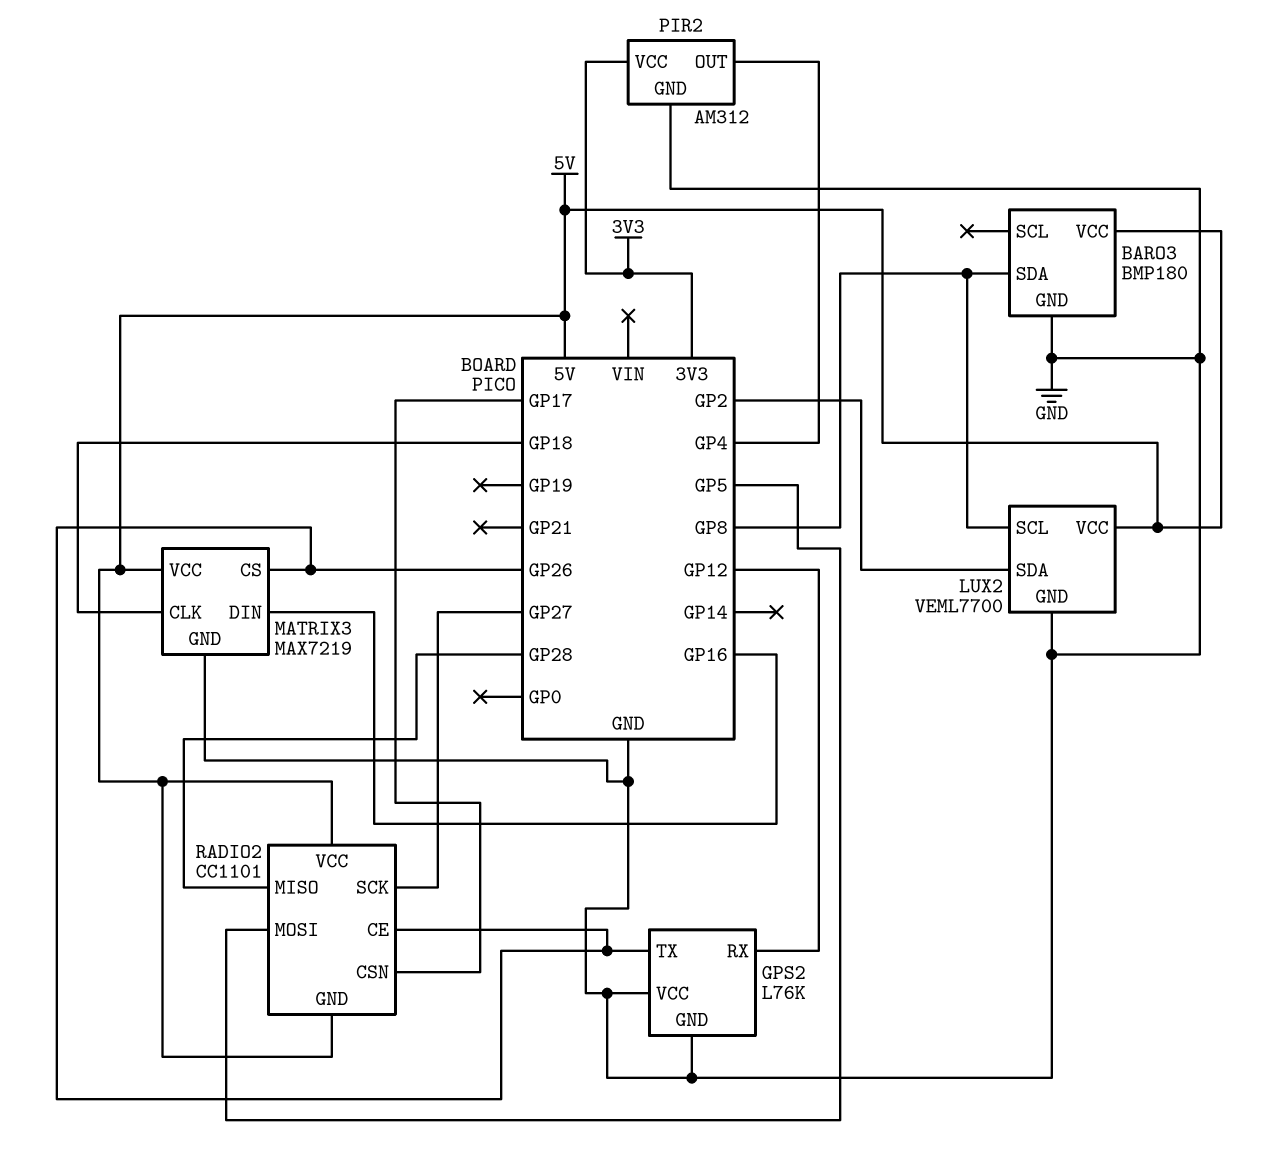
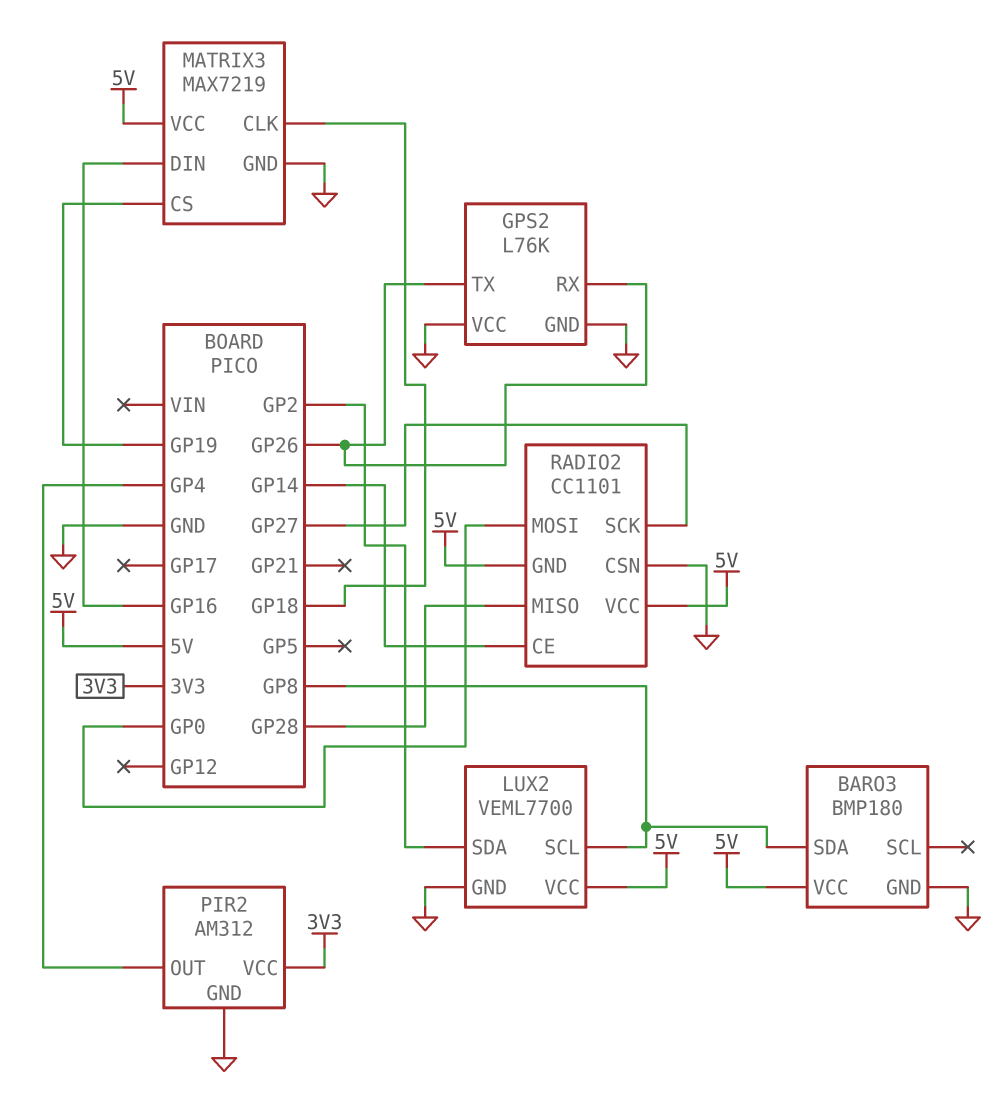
GPS2 pin RX: GP12 -> GP26
MATRIX3 pin CS: GP26 -> GP19
RADIO2 pin CE: GP26 -> GP14
RADIO2 pin CSN: GP17 -> GND
RADIO2 pin MOSI: GP5 -> GP0

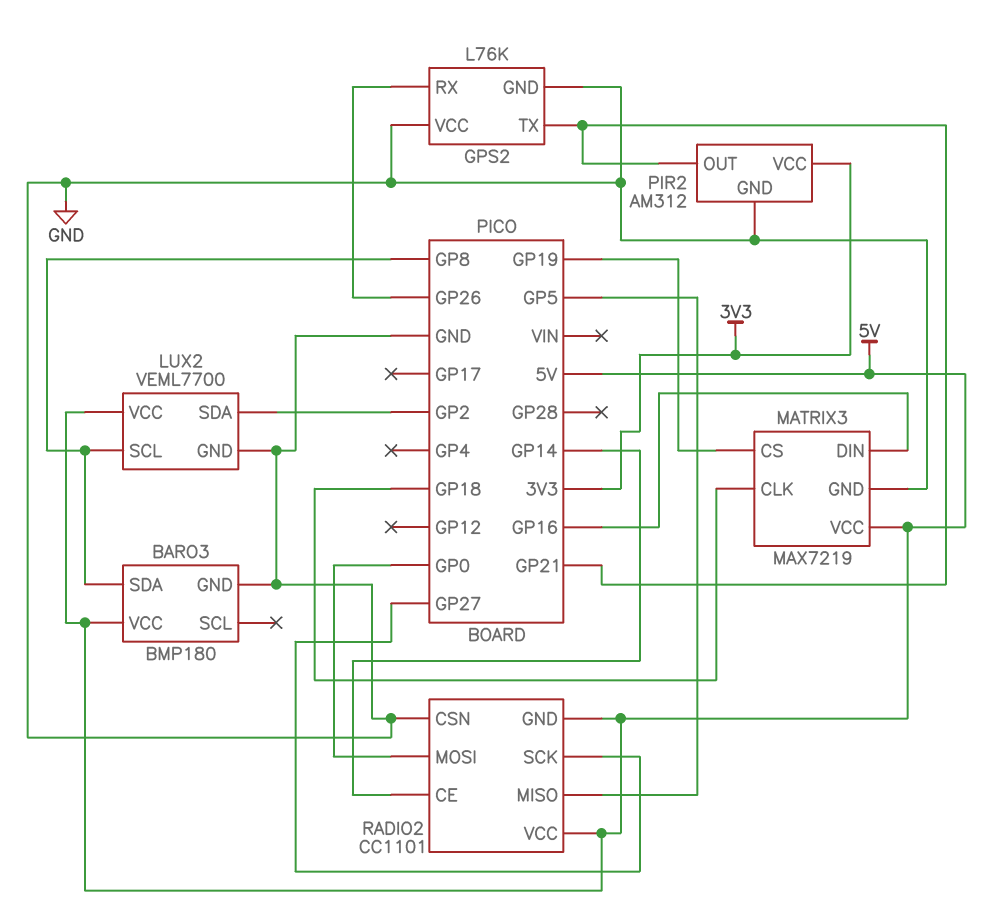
GPS2 pin TX: GP26 -> GP21
PIR2 pin OUT: GP4 -> GP21
RADIO2 pin MISO: GP28 -> GP5

